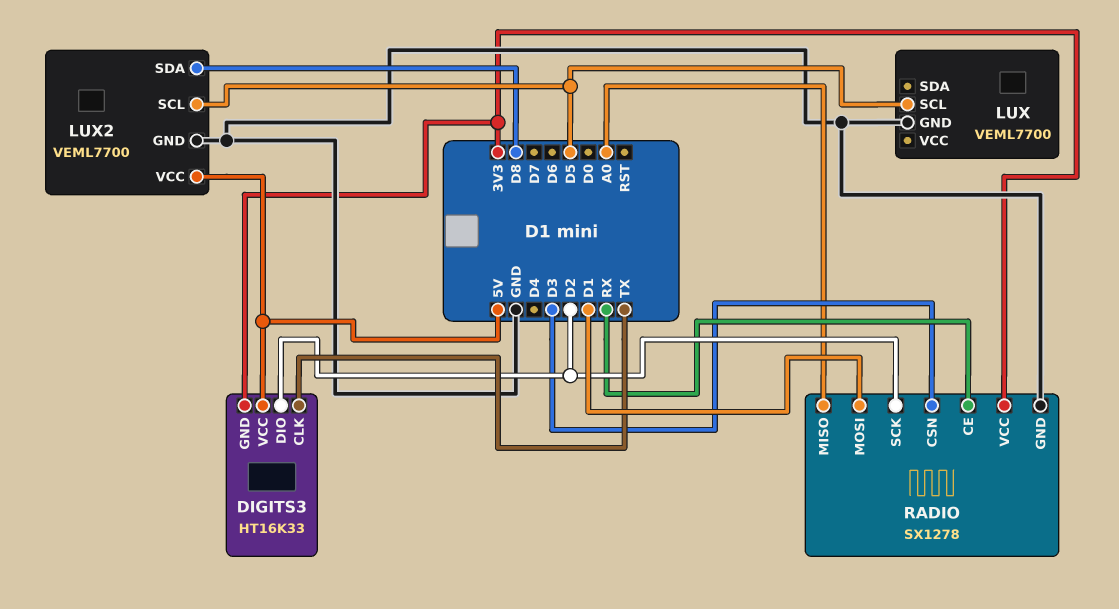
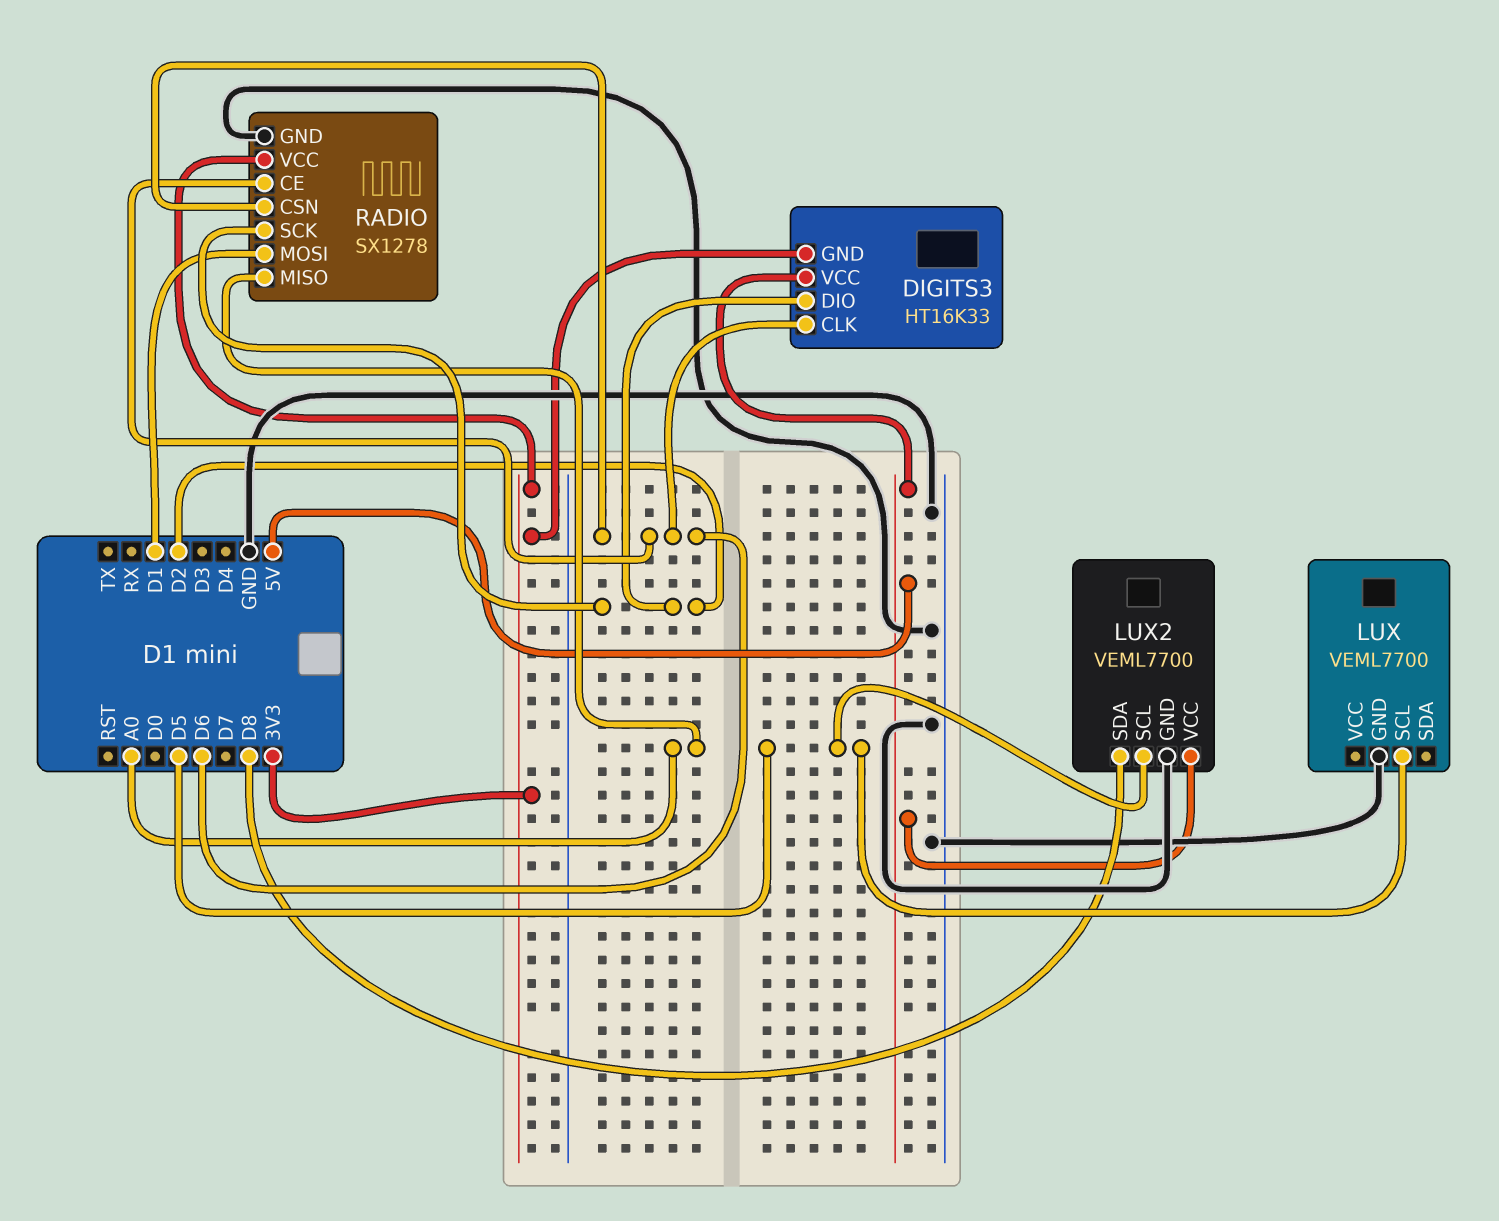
DIGITS3 pin CLK: TX -> D6
RADIO pin CE: RX -> D6
RADIO pin CSN: D3 -> D6

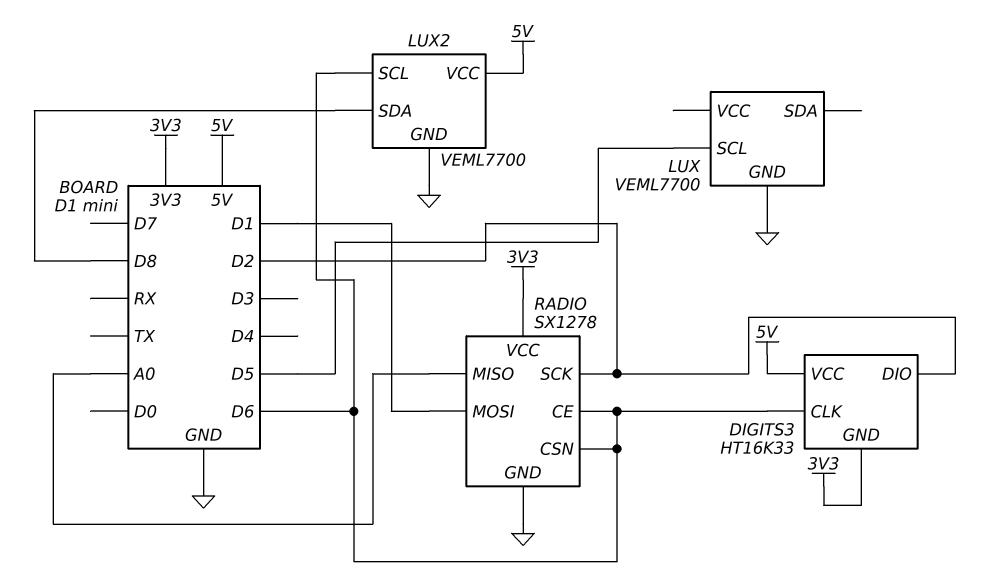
LUX2 pin SCL: D5 -> D6

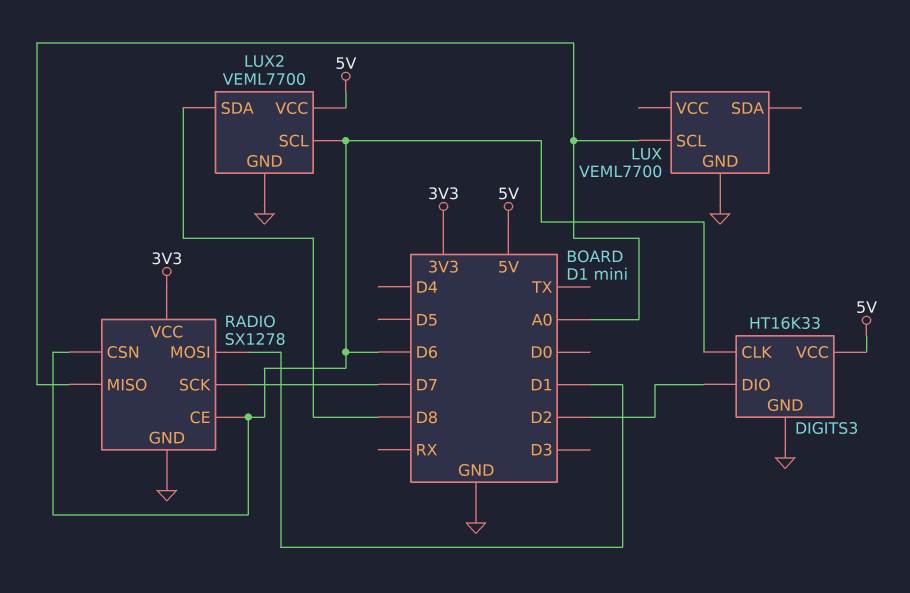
DIGITS3 pin GND: 3V3 -> GND
LUX pin SCL: D5 -> A0
RADIO pin SCK: D2 -> D7

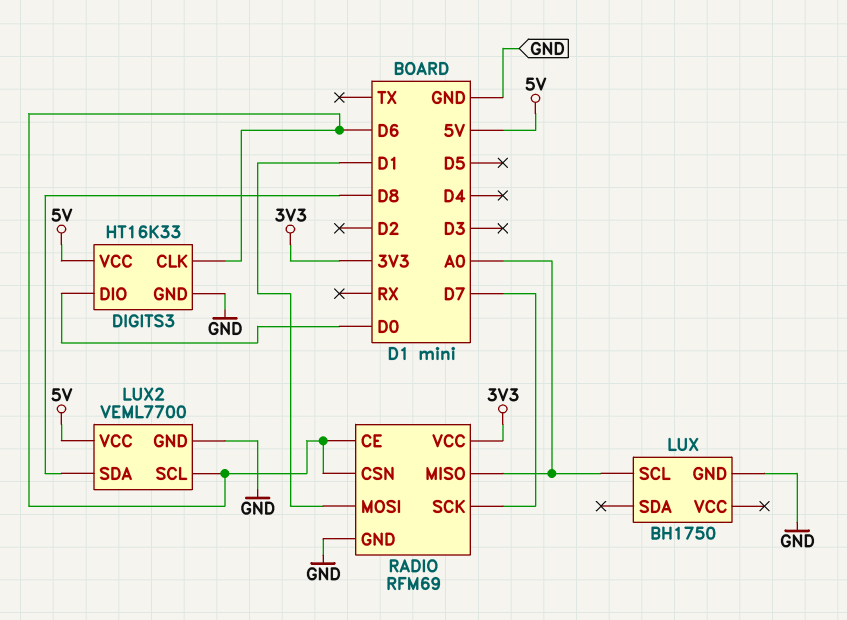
DIGITS3 pin DIO: D2 -> D0
LUX: VEML7700 -> BH1750
RADIO: SX1278 -> RFM69

